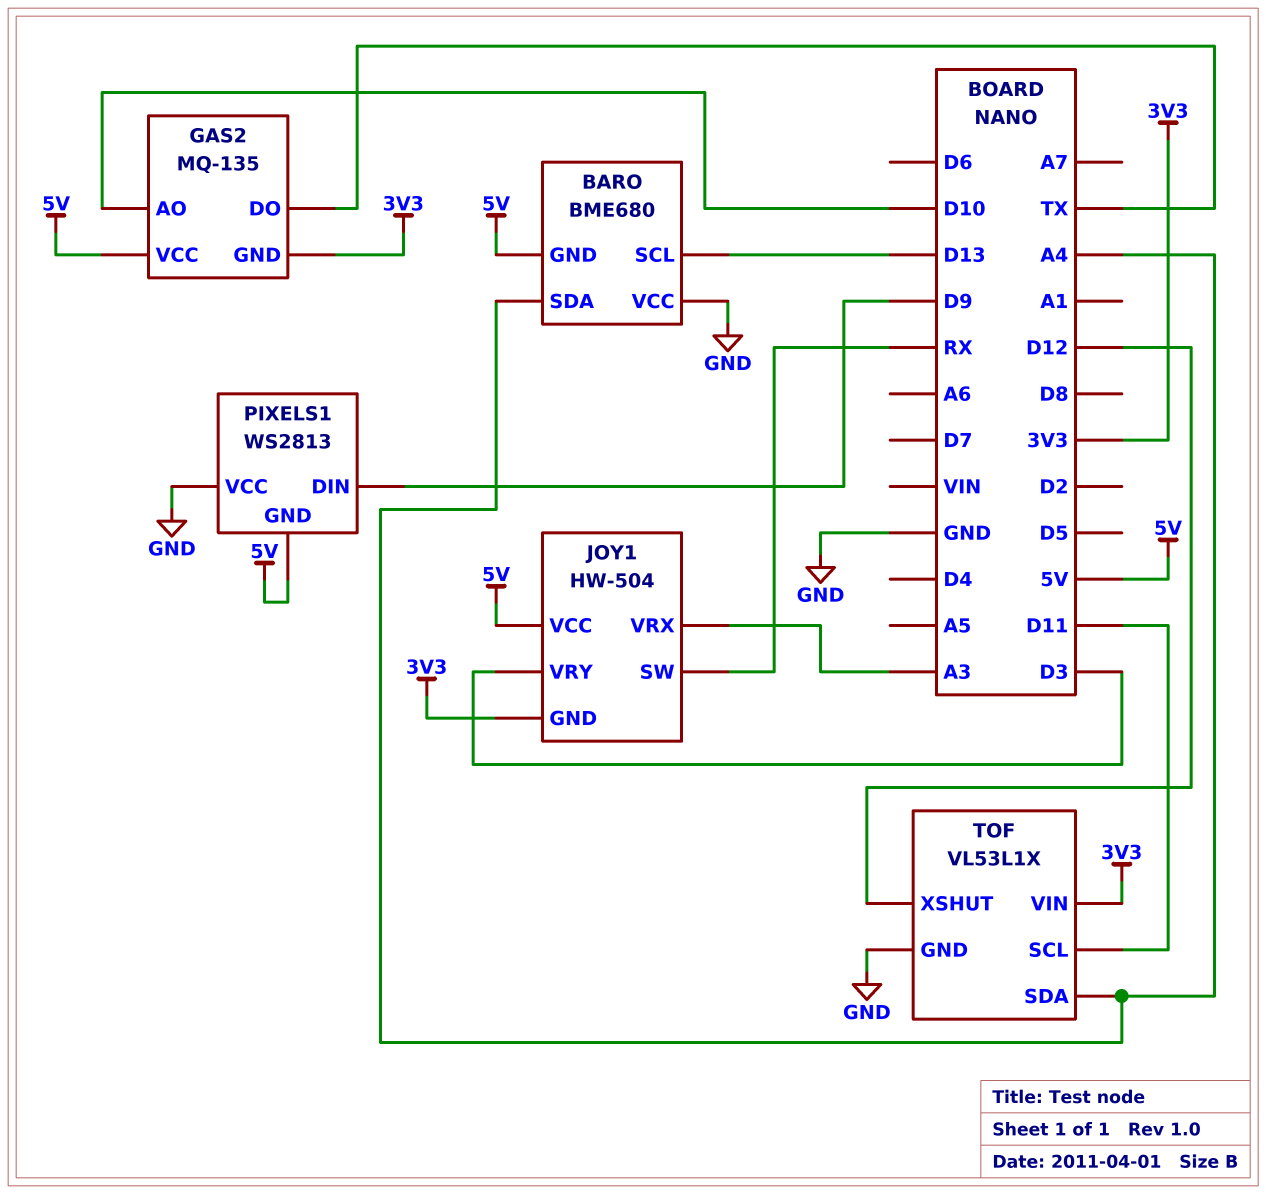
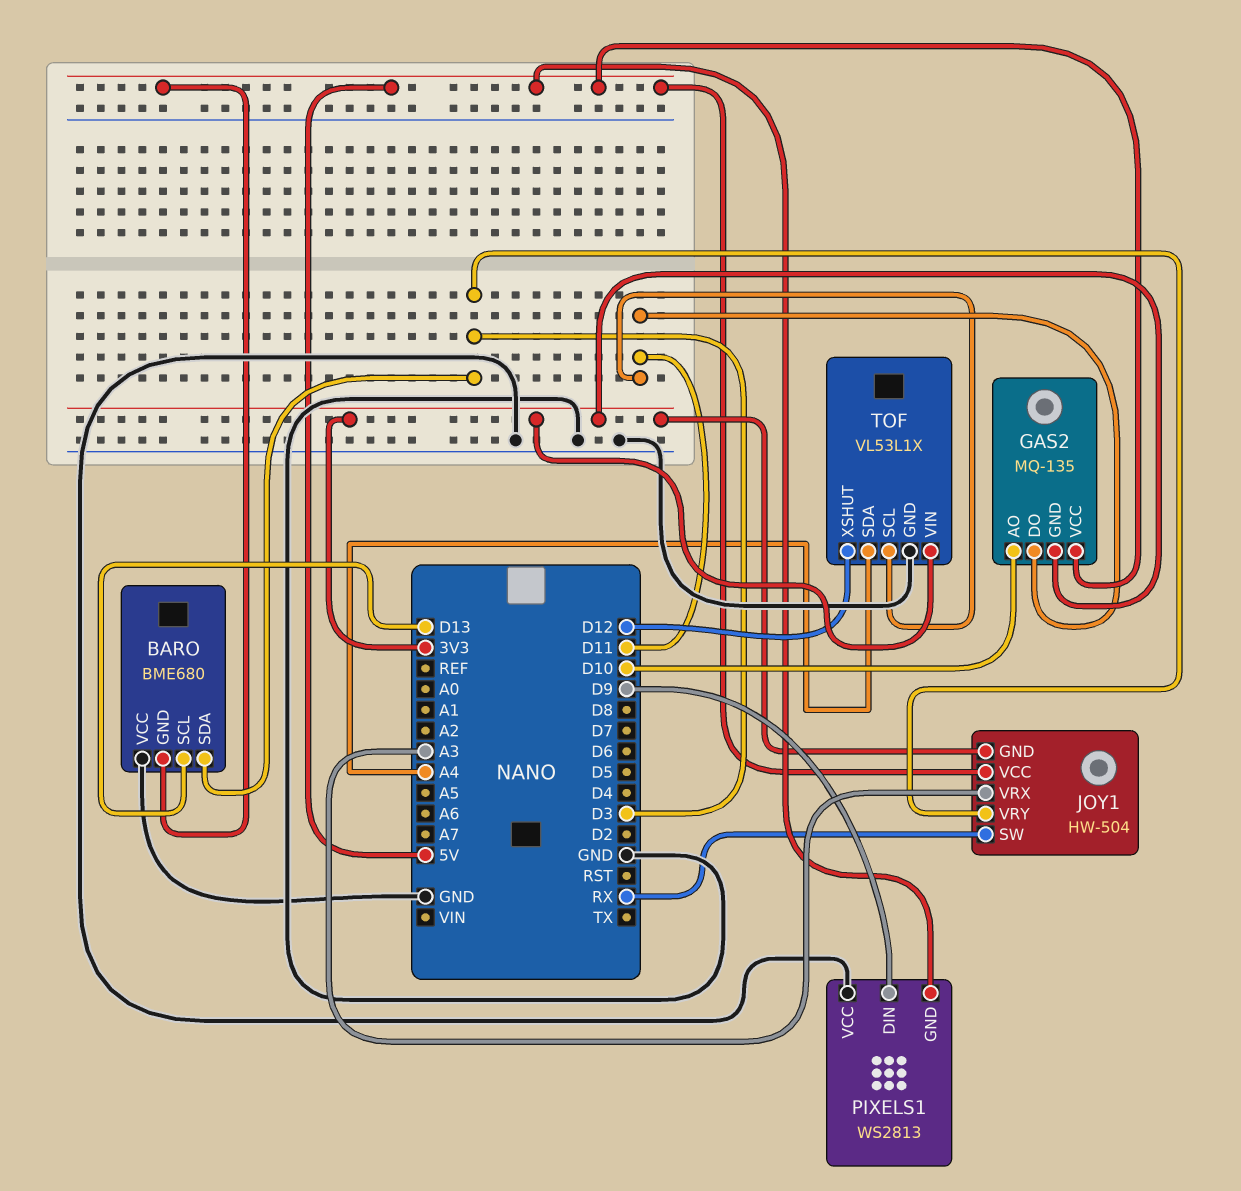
BARO pin SDA: A4 -> D3
GAS2 pin DO: TX -> D11

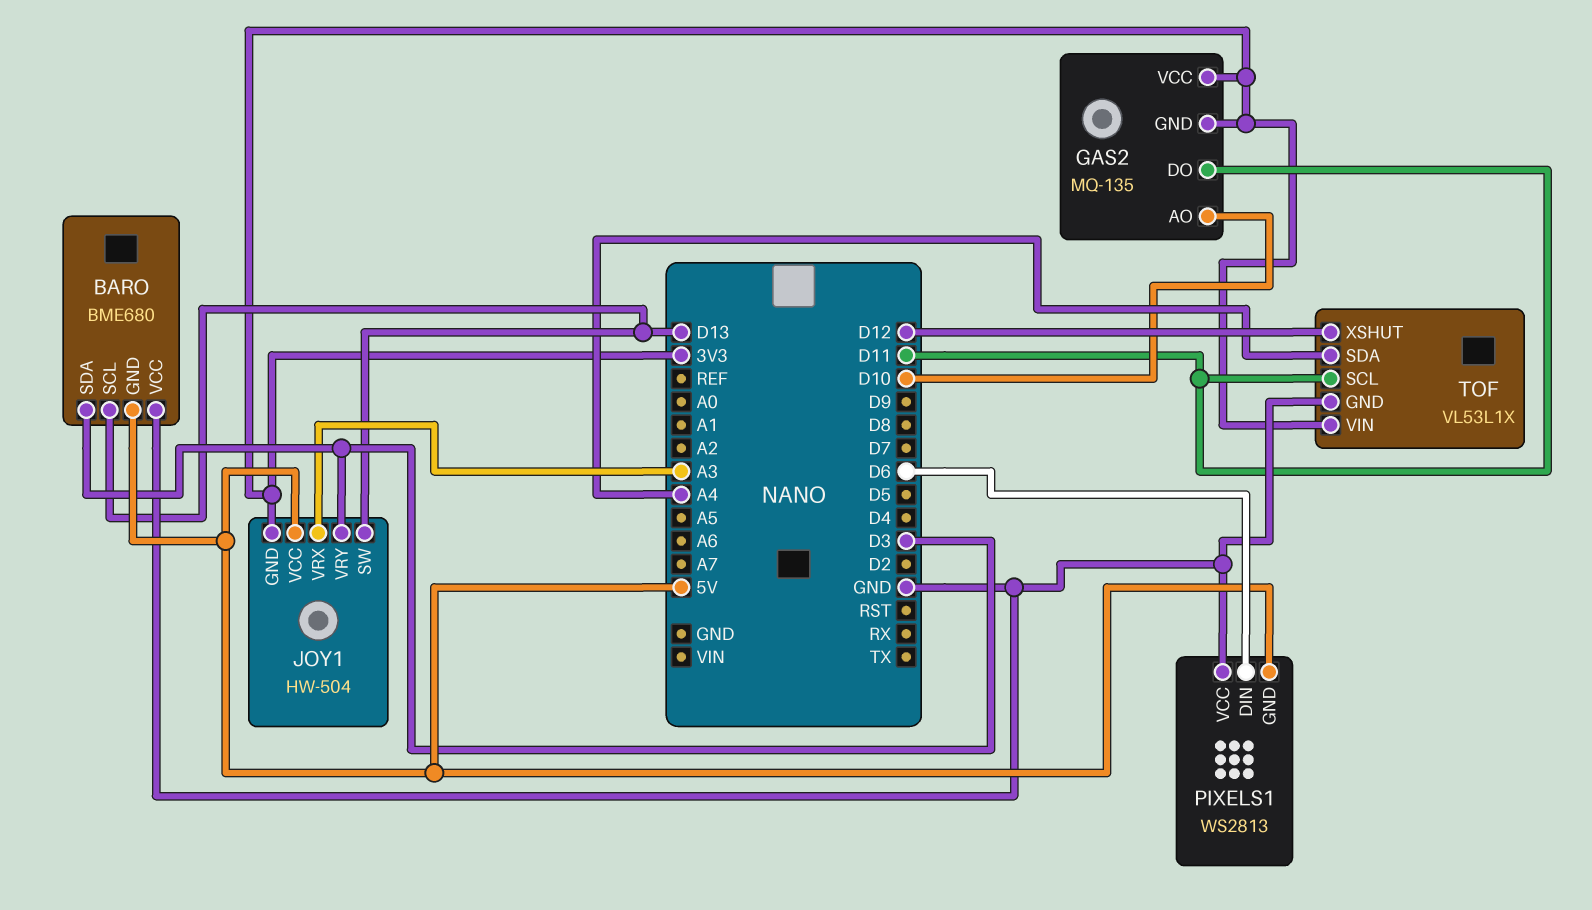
GAS2 pin VCC: 5V -> 3V3
JOY1 pin SW: RX -> D13
PIXELS1 pin DIN: D9 -> D6

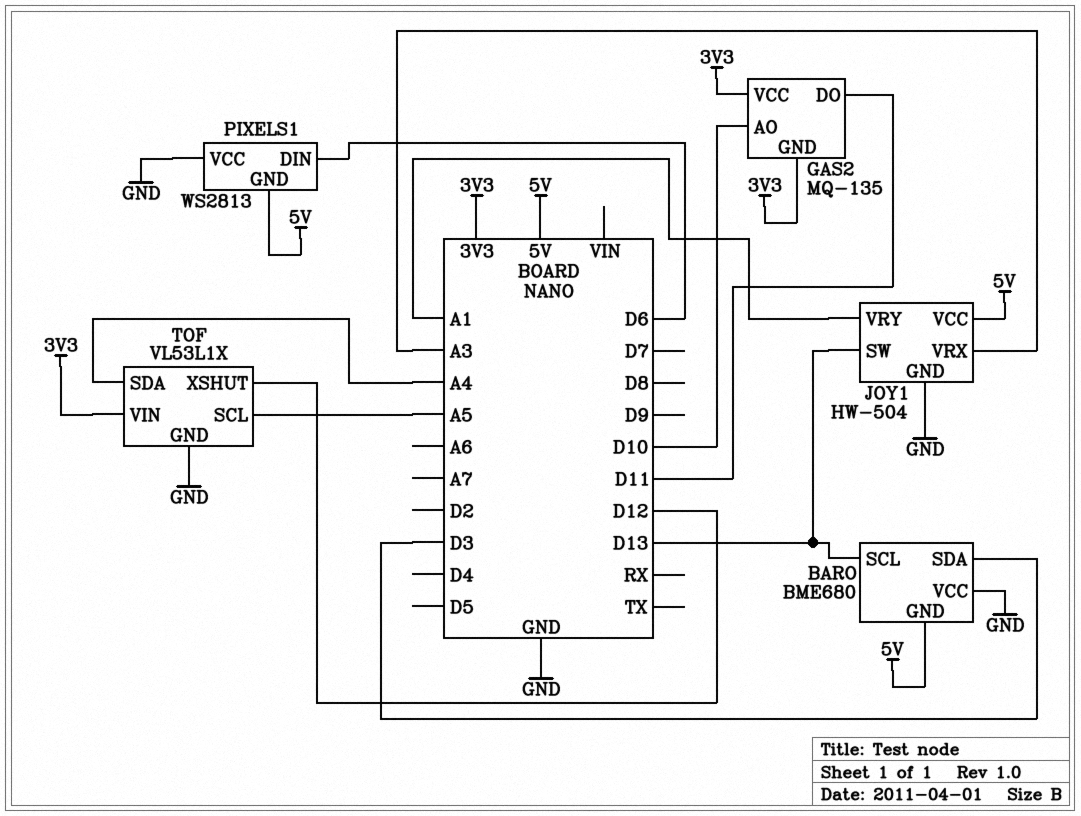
JOY1 pin GND: 3V3 -> GND
JOY1 pin VRY: D3 -> A1
TOF pin SCL: D11 -> A5

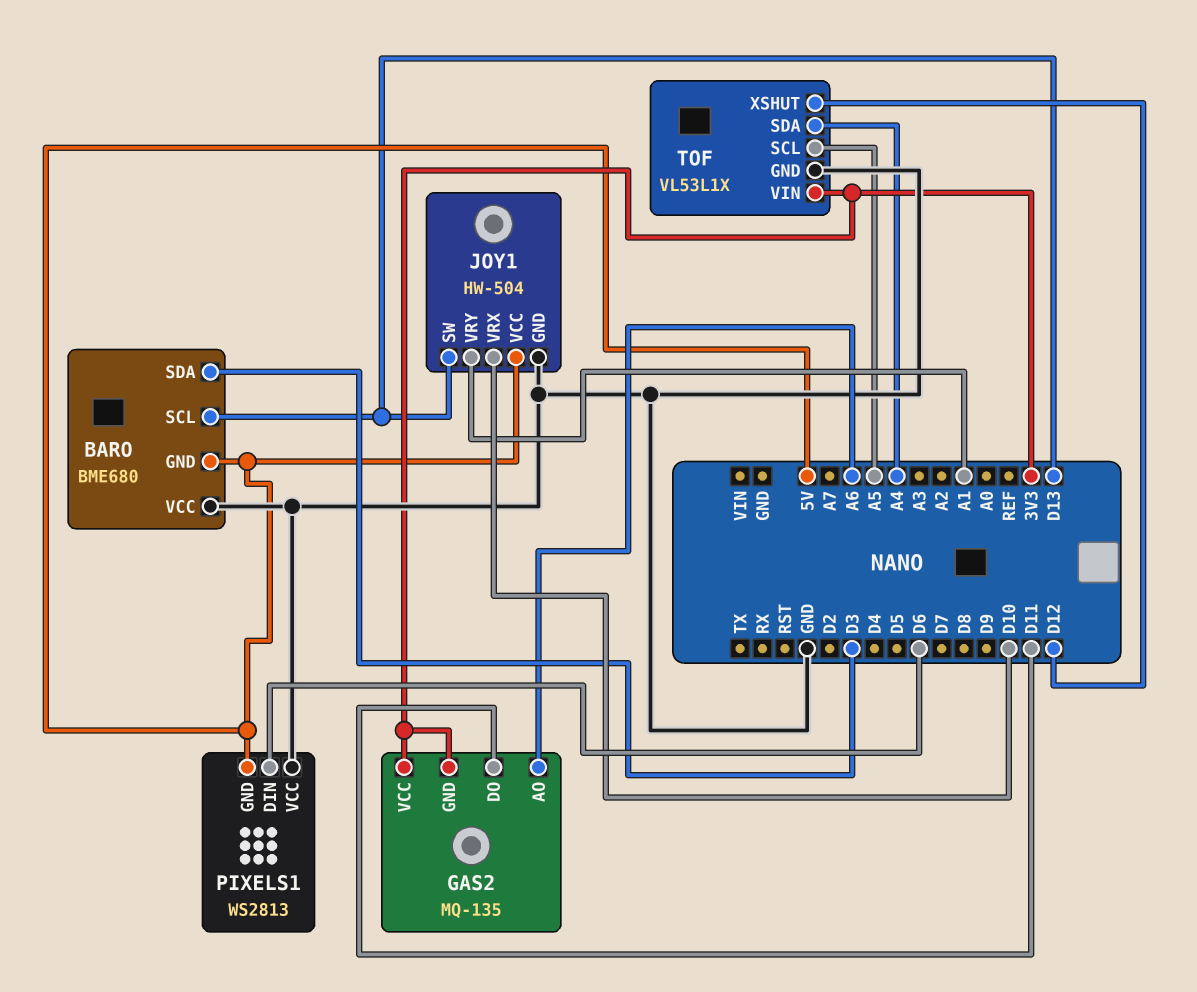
GAS2 pin AO: D10 -> A6
JOY1 pin VRX: A3 -> D10

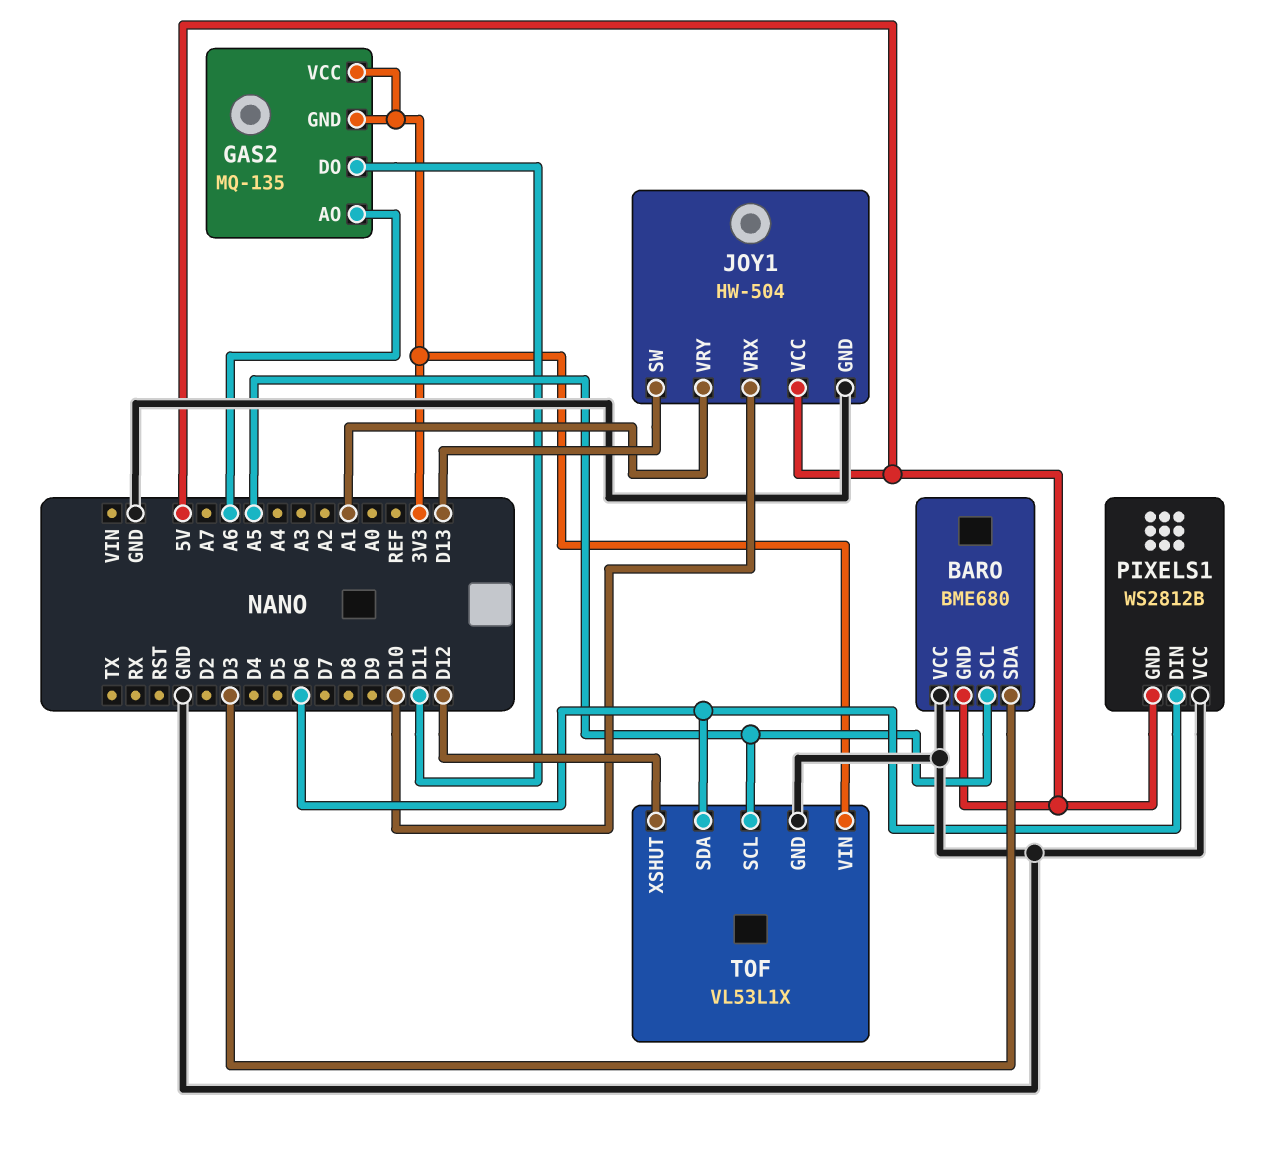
BARO pin SCL: D13 -> A5
PIXELS1: WS2813 -> WS2812B
TOF pin SDA: A4 -> D6

